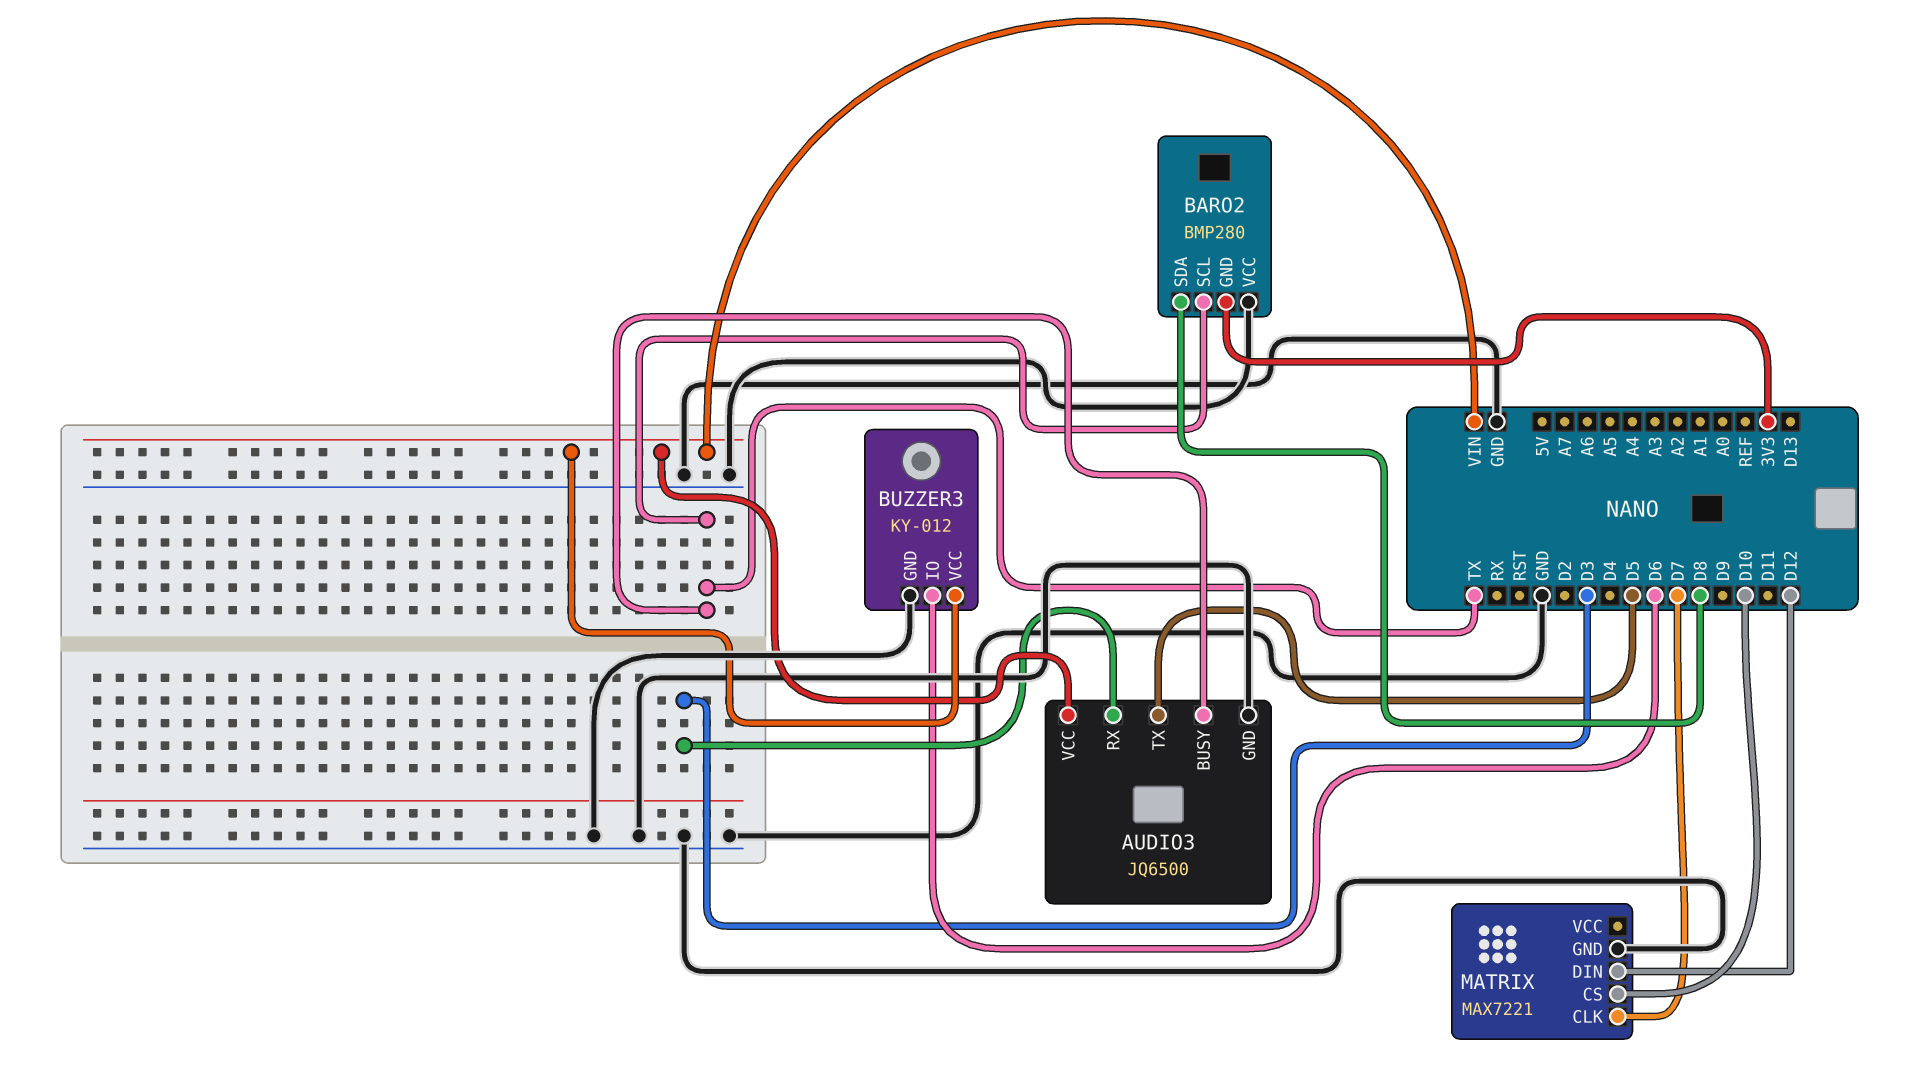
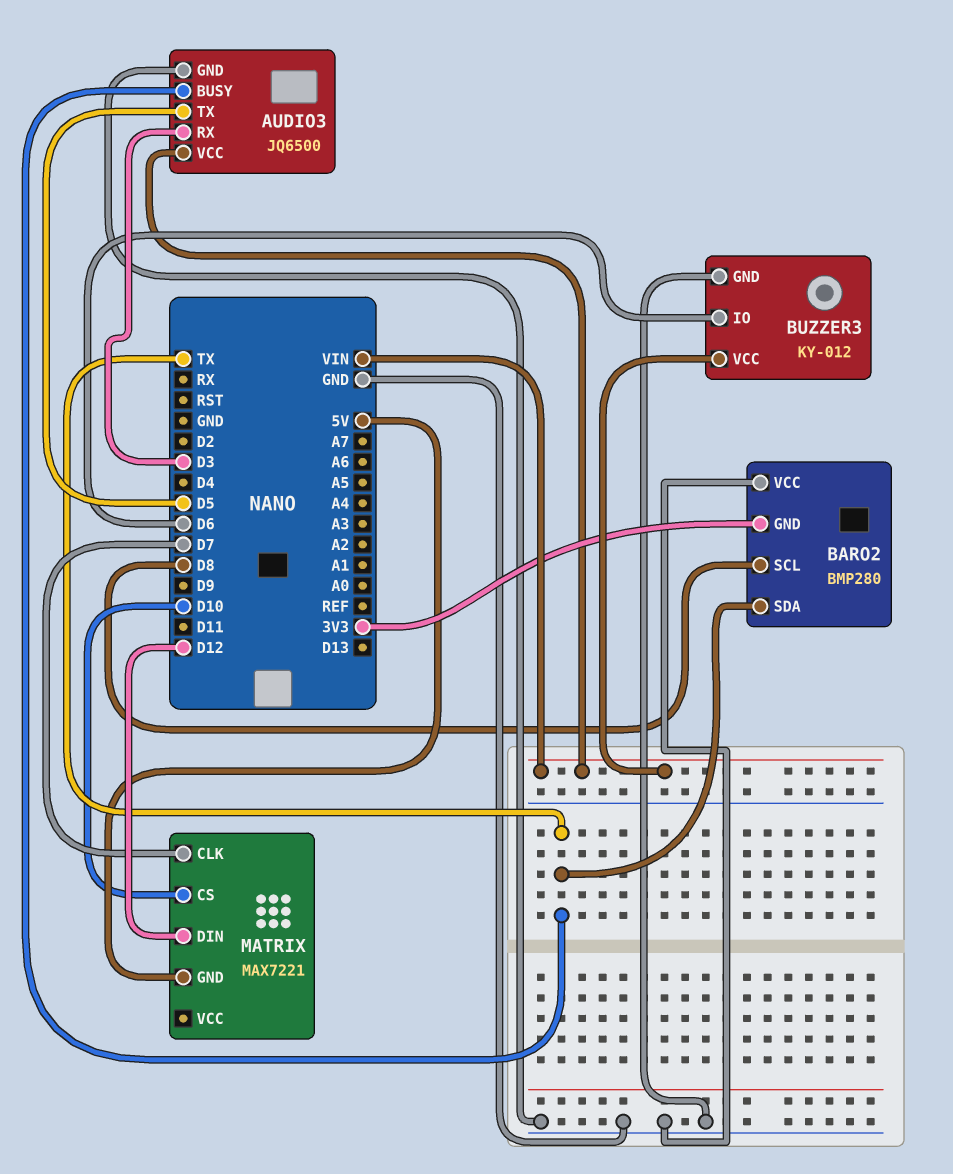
BARO2 pin SCL: TX -> D8
BARO2 pin SDA: D8 -> TX
MATRIX pin GND: GND -> 5V

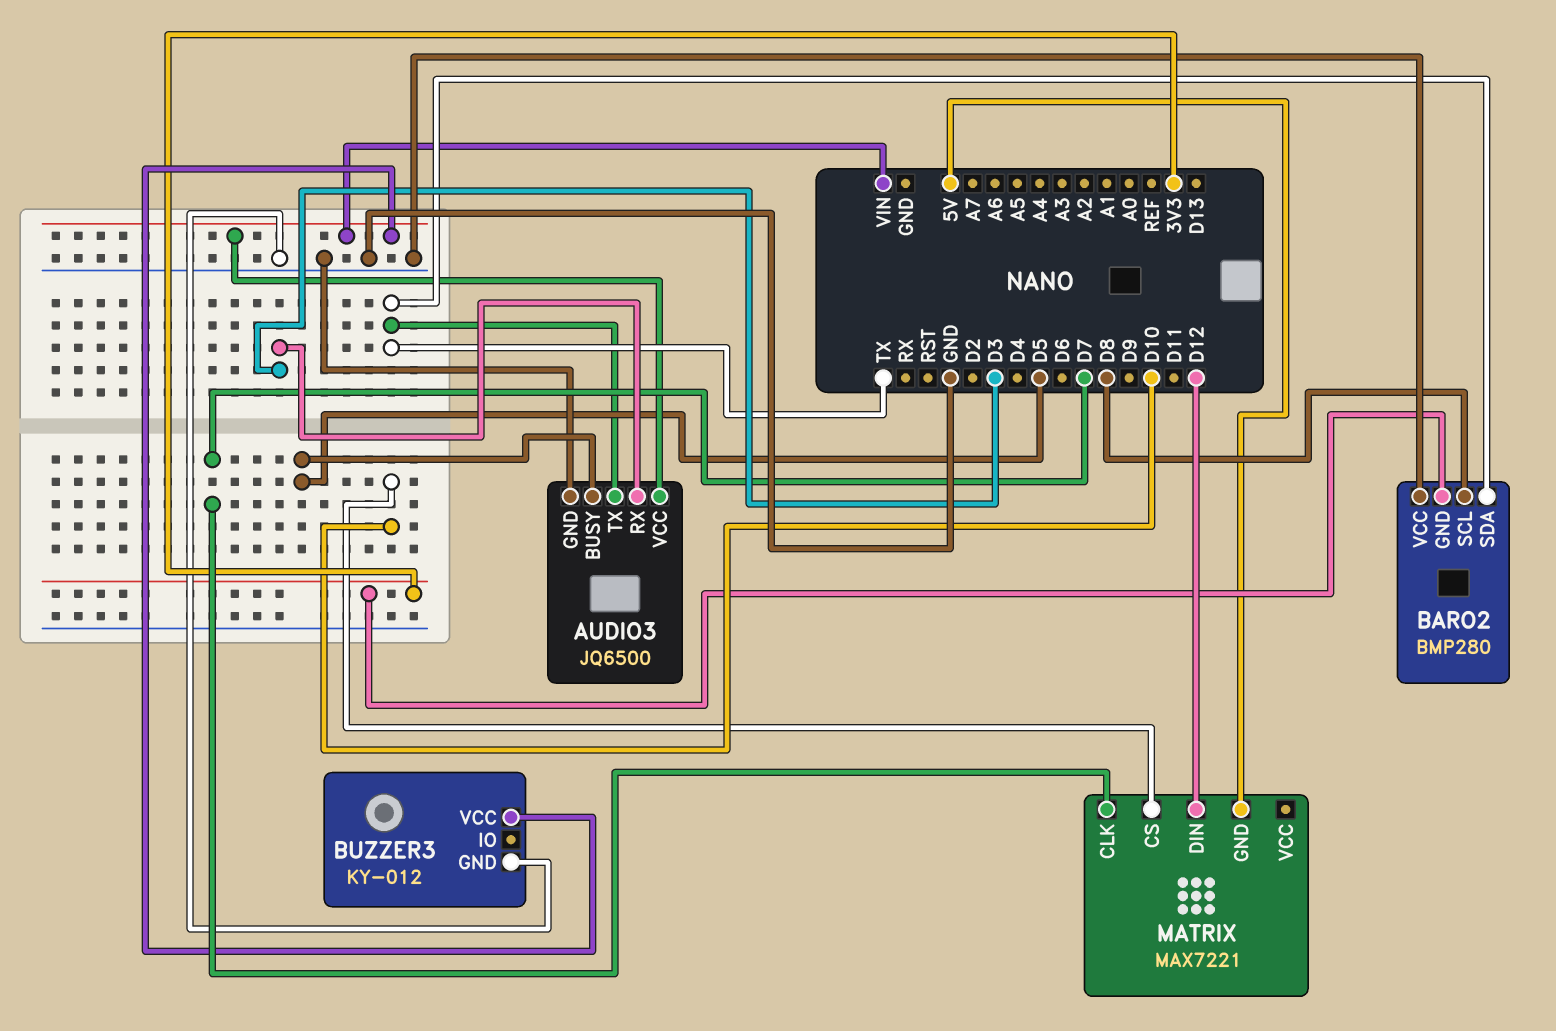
AUDIO3 pin BUSY: TX -> D5
AUDIO3 pin TX: D5 -> TX
BUZZER3 pin IO: D6 -> none

